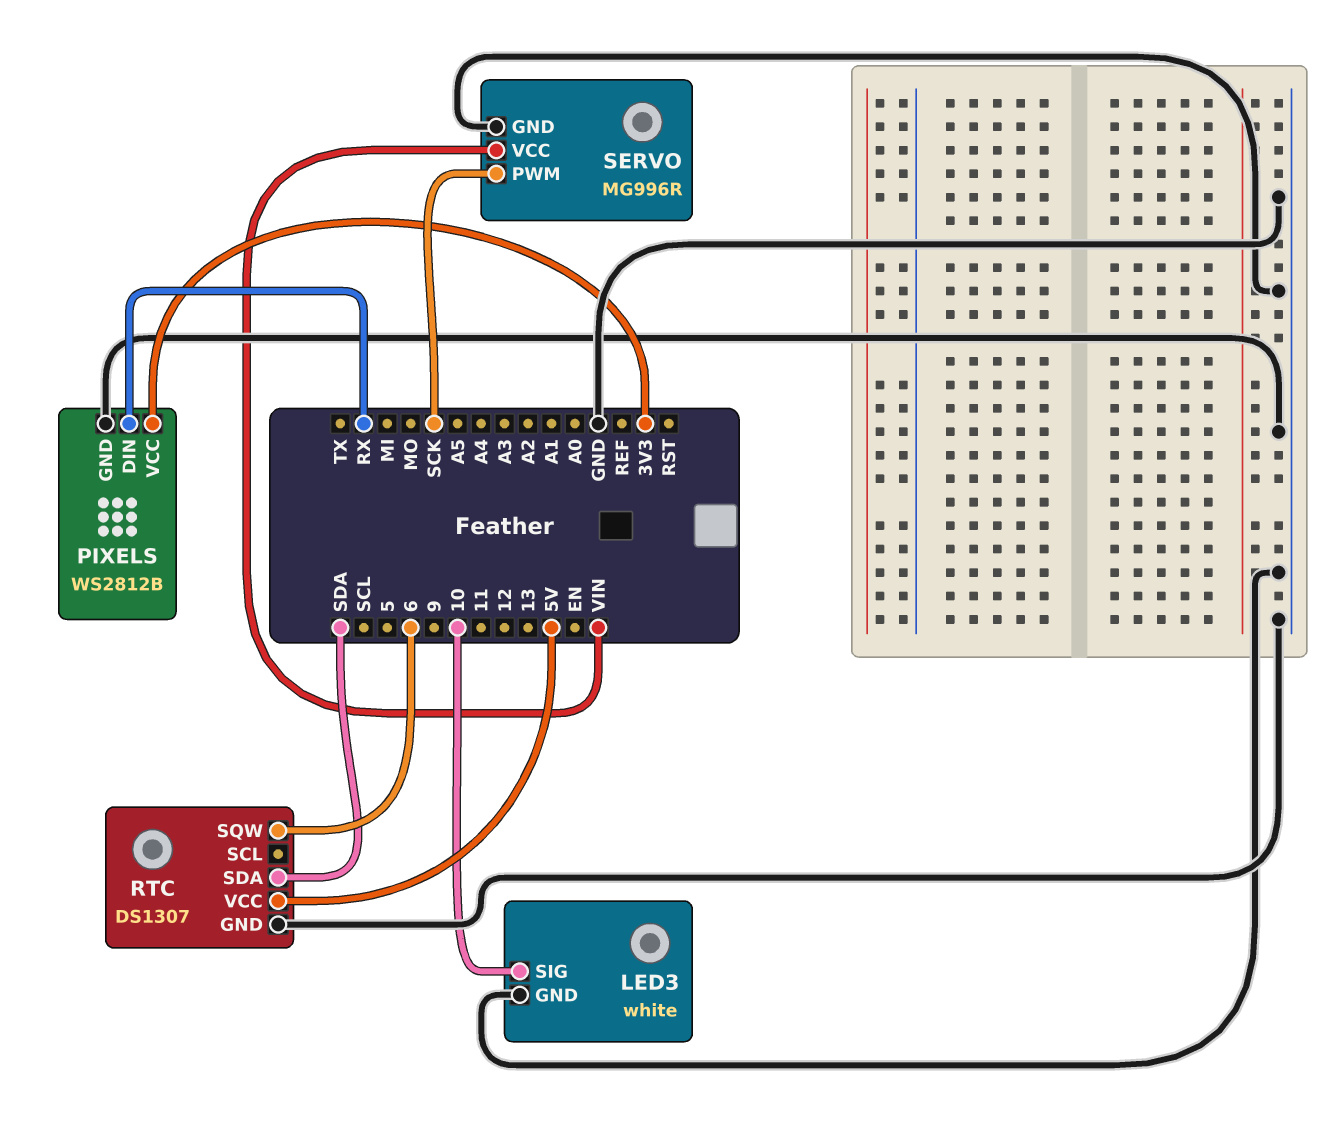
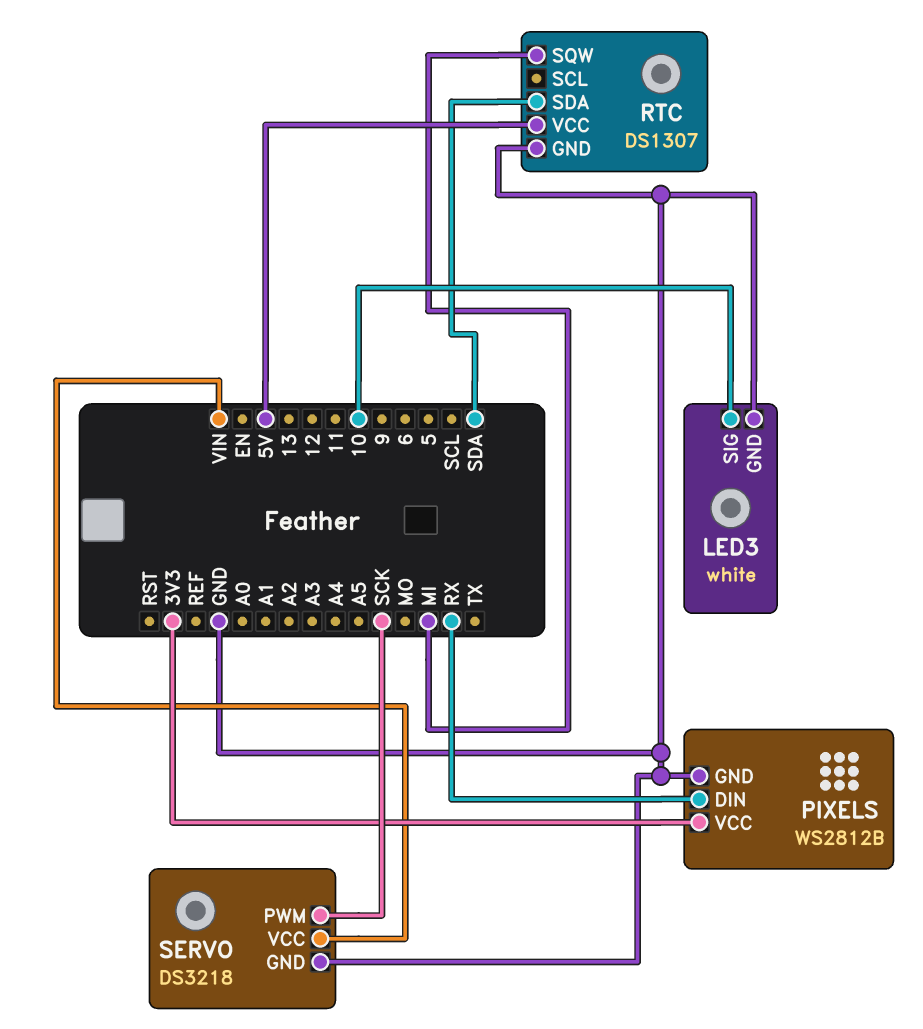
RTC pin SQW: 6 -> MI
SERVO: MG996R -> DS3218

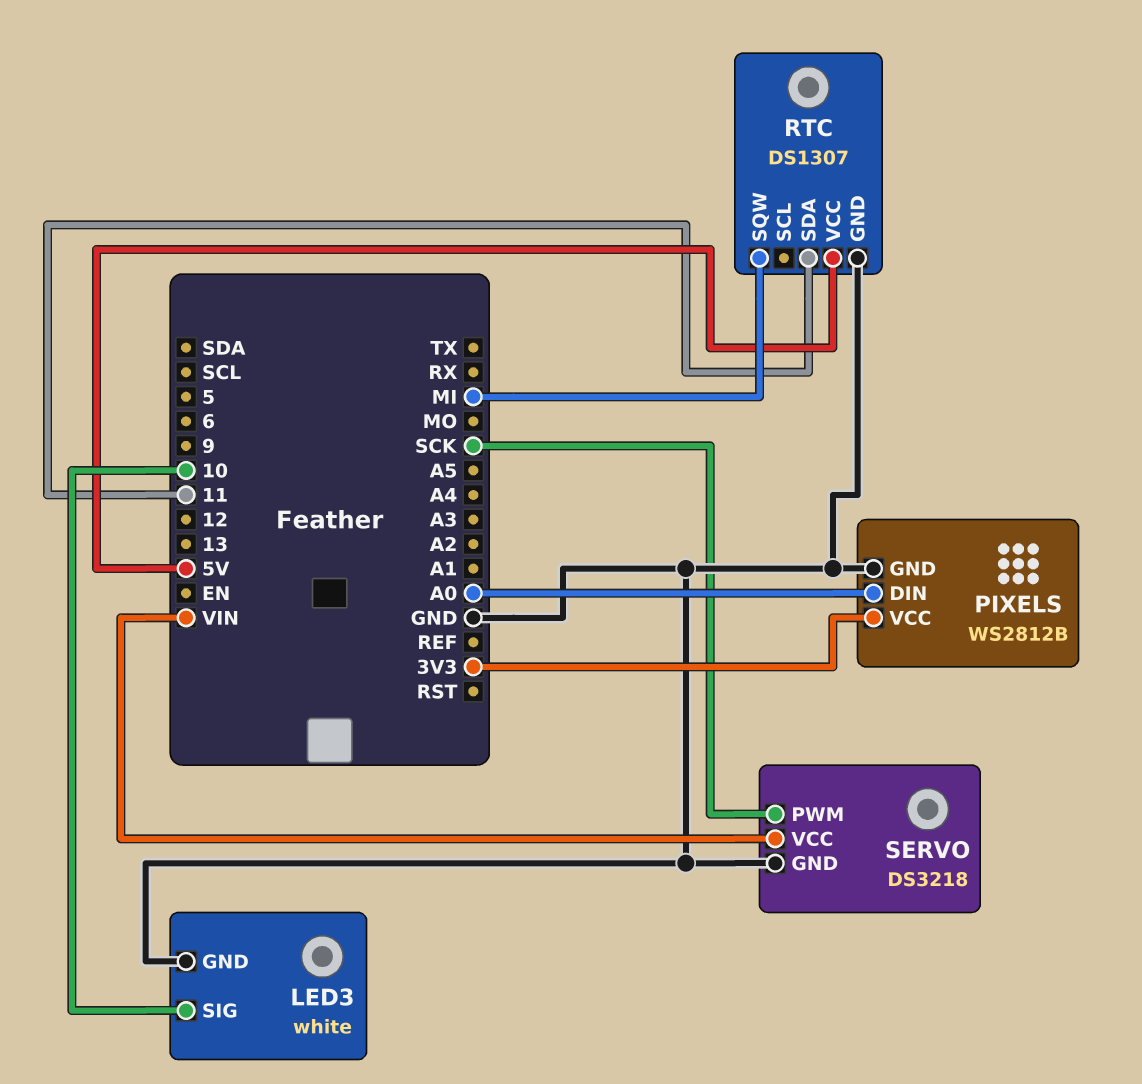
PIXELS pin DIN: RX -> A0
RTC pin SDA: SDA -> 11

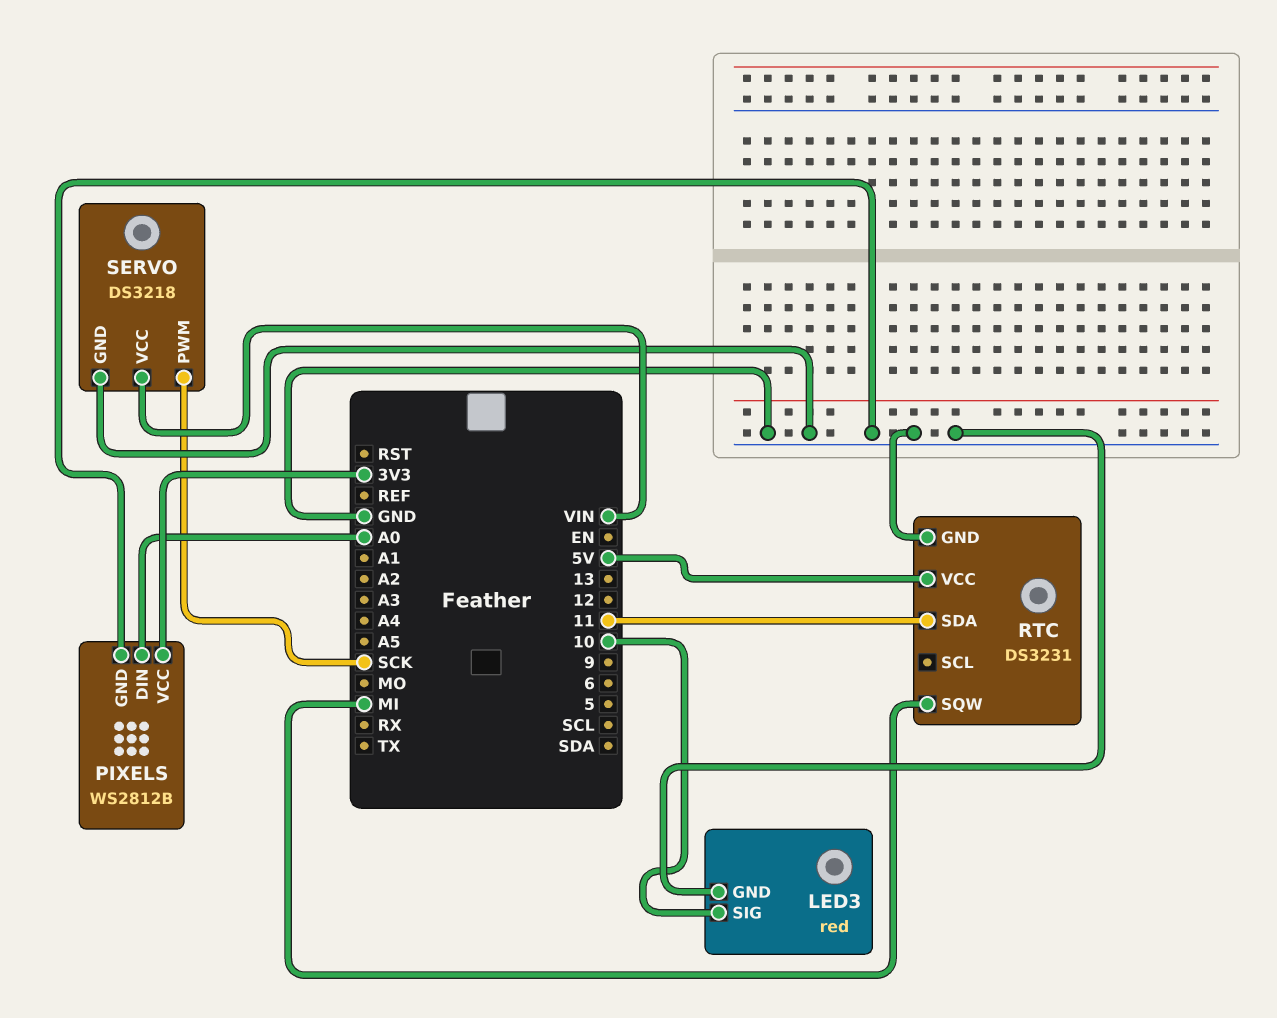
LED3: white -> red
RTC: DS1307 -> DS3231

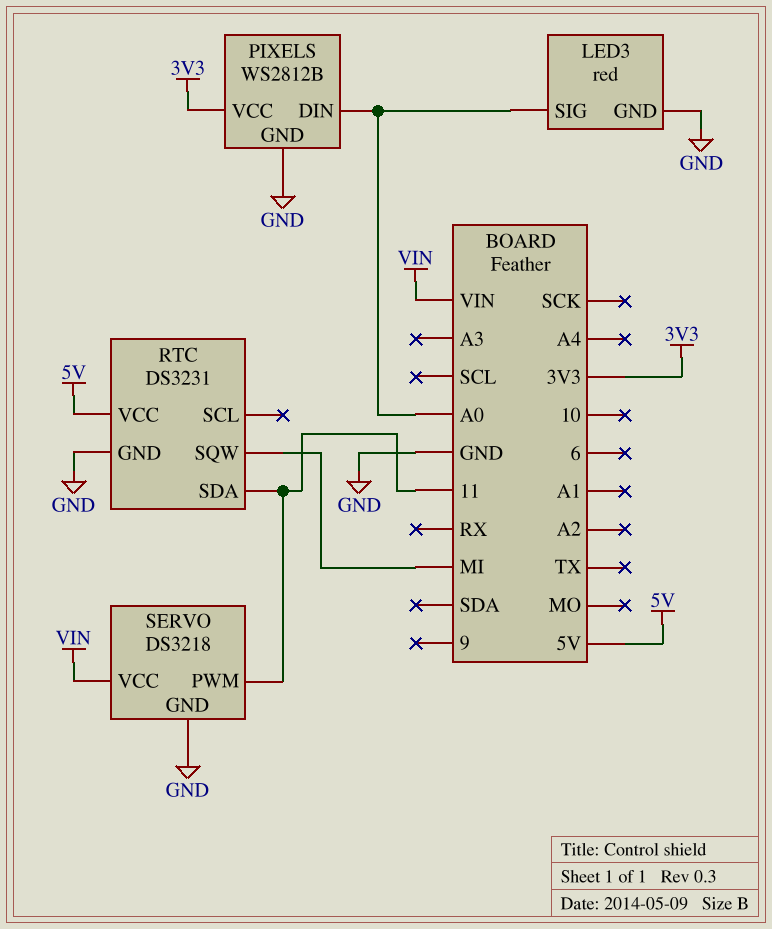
LED3 pin SIG: 10 -> A0
SERVO pin PWM: SCK -> 11

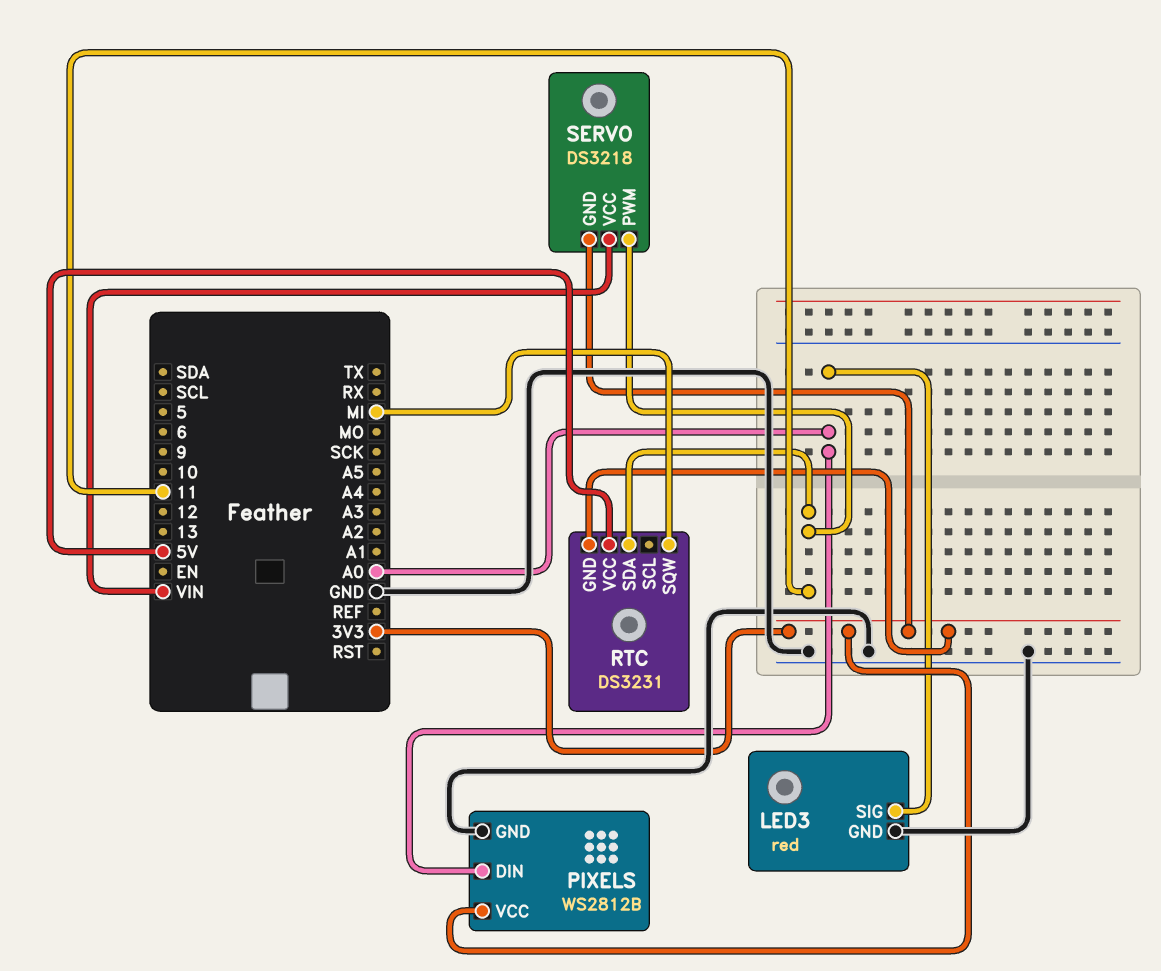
RTC pin GND: GND -> 3V3
SERVO pin GND: GND -> 3V3

